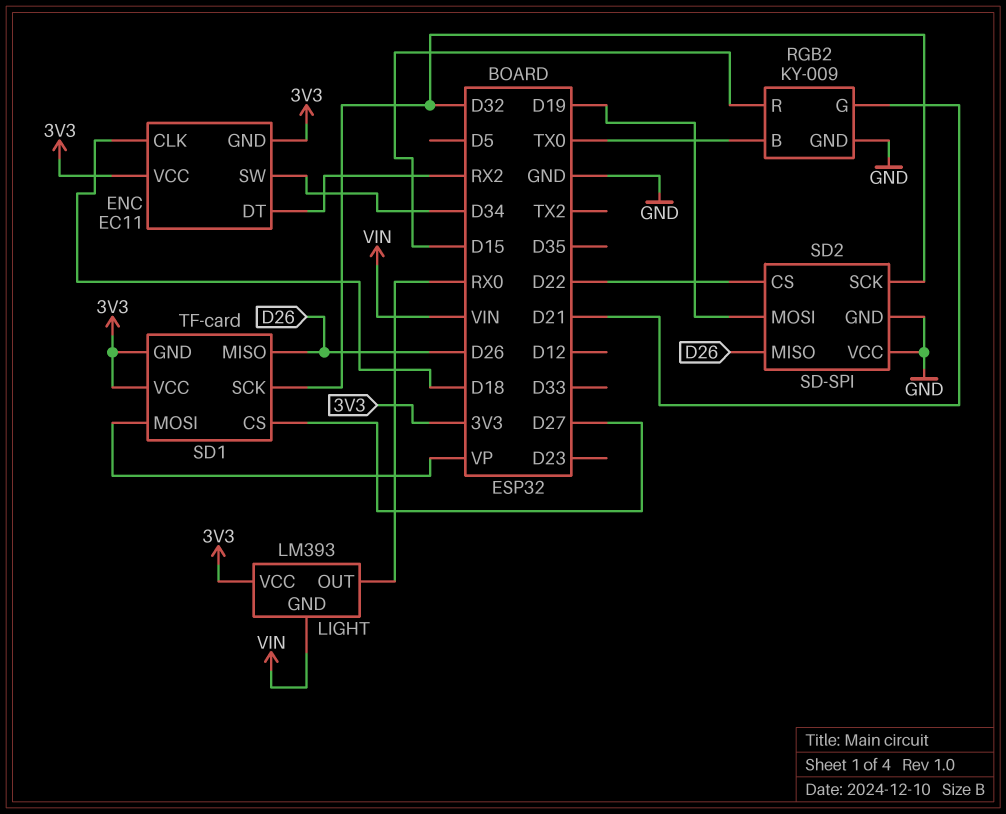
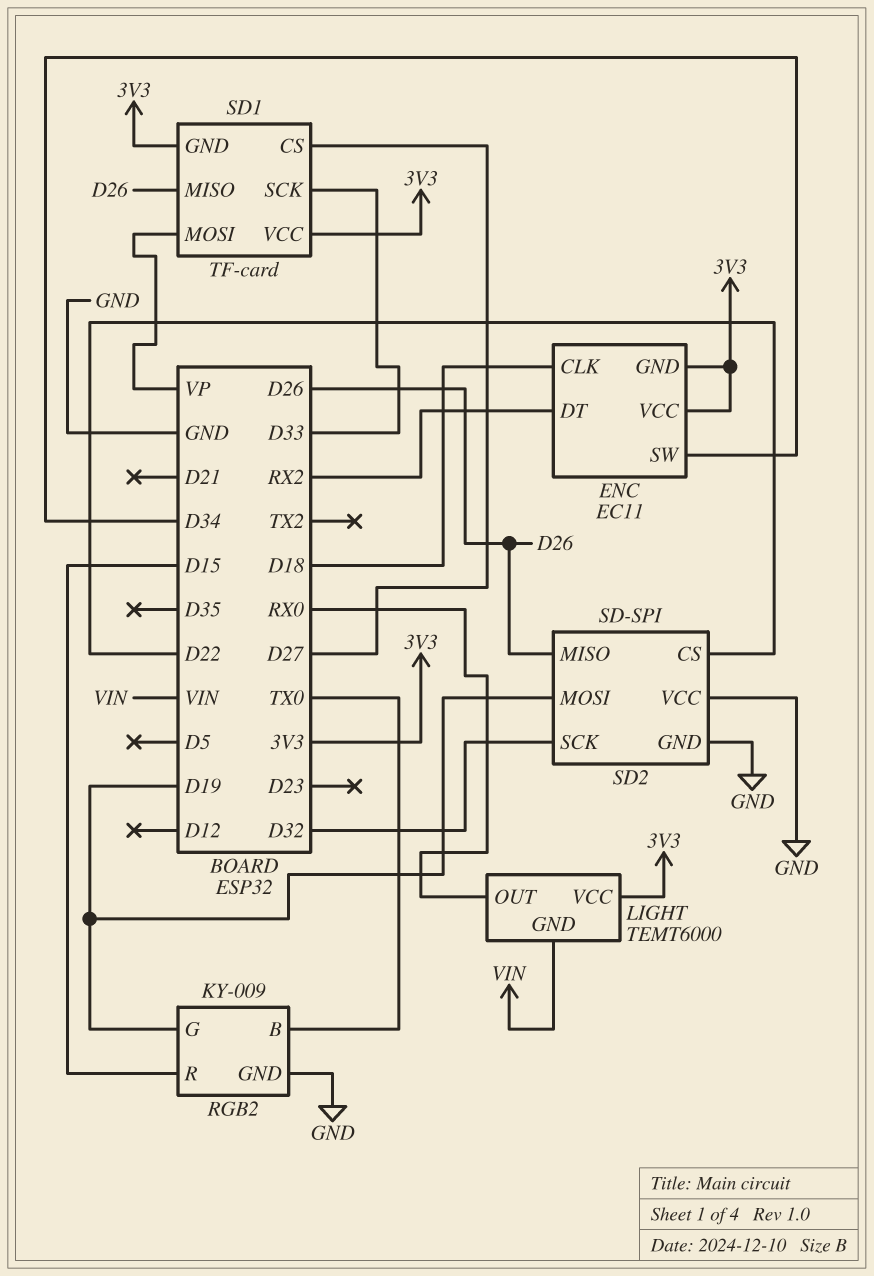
LIGHT: LM393 -> TEMT6000
RGB2 pin G: D21 -> D19
SD1 pin SCK: D32 -> D33

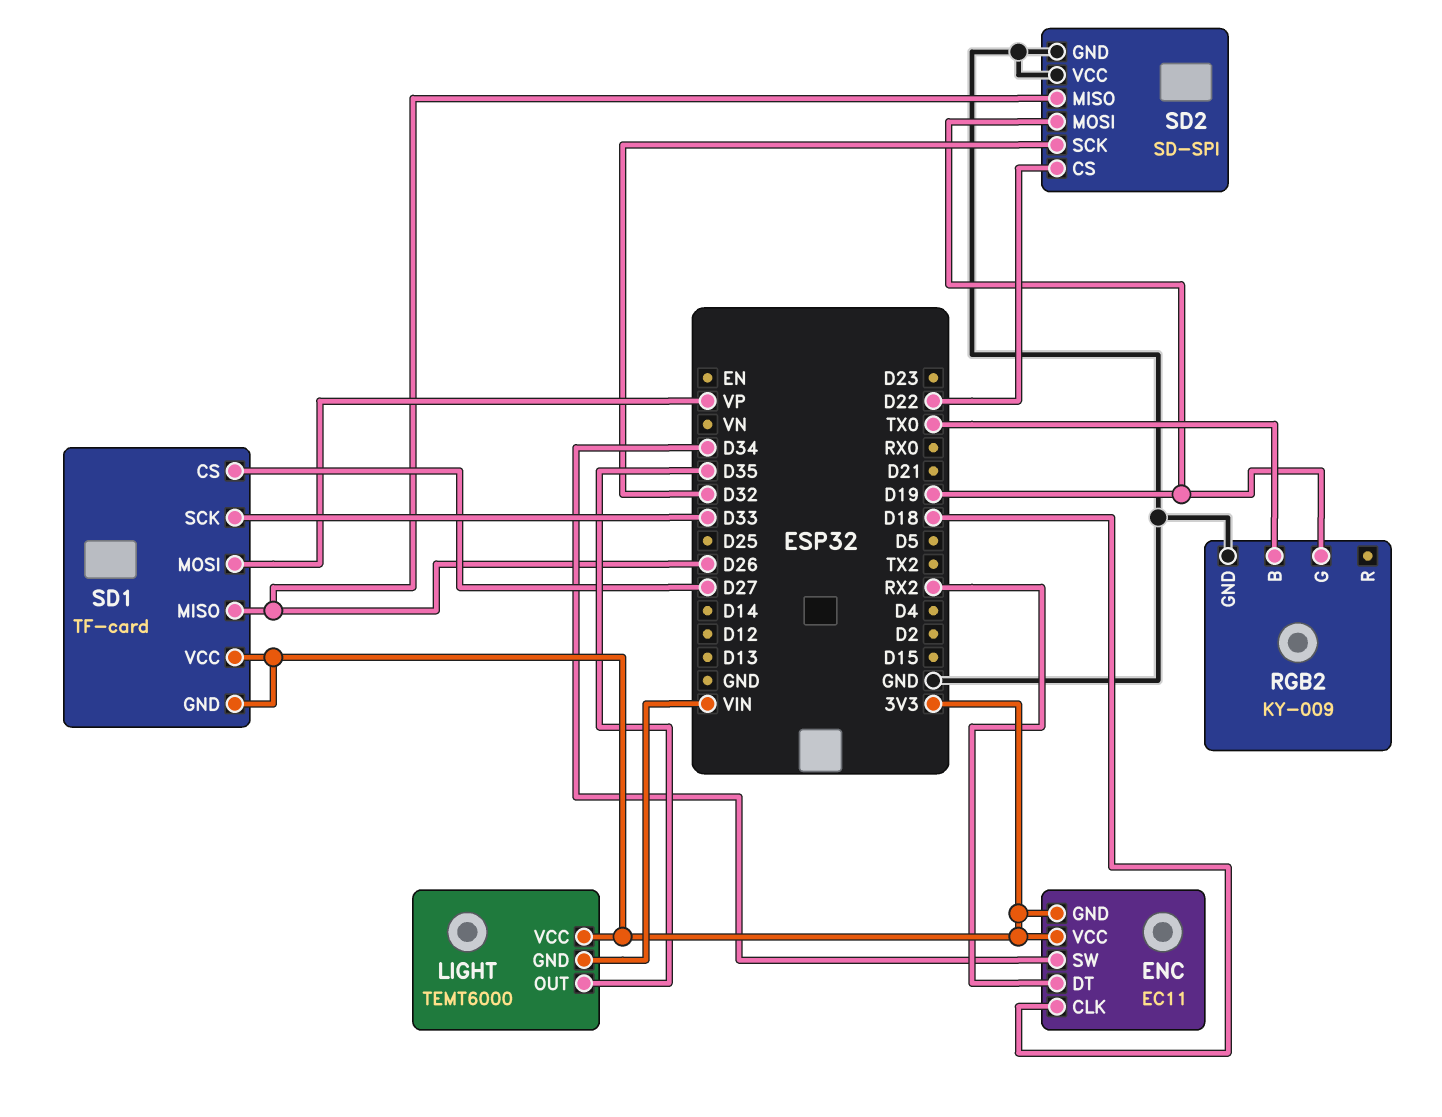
LIGHT pin OUT: RX0 -> D35
RGB2 pin R: D15 -> none

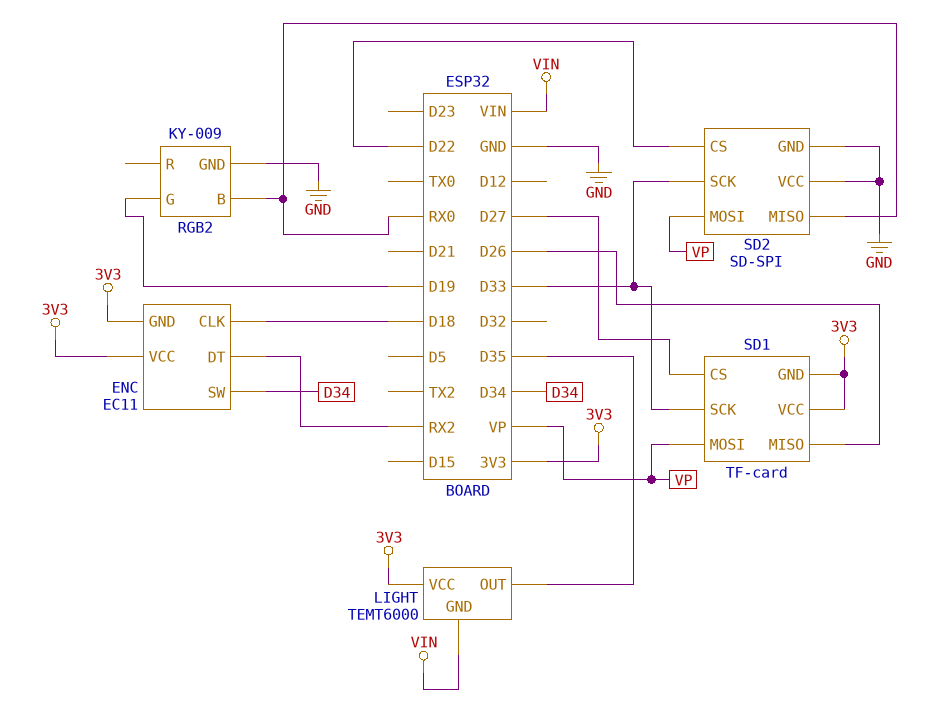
RGB2 pin B: TX0 -> RX0
SD2 pin MISO: D26 -> RX0
SD2 pin MOSI: D19 -> VP
SD2 pin SCK: D32 -> D33

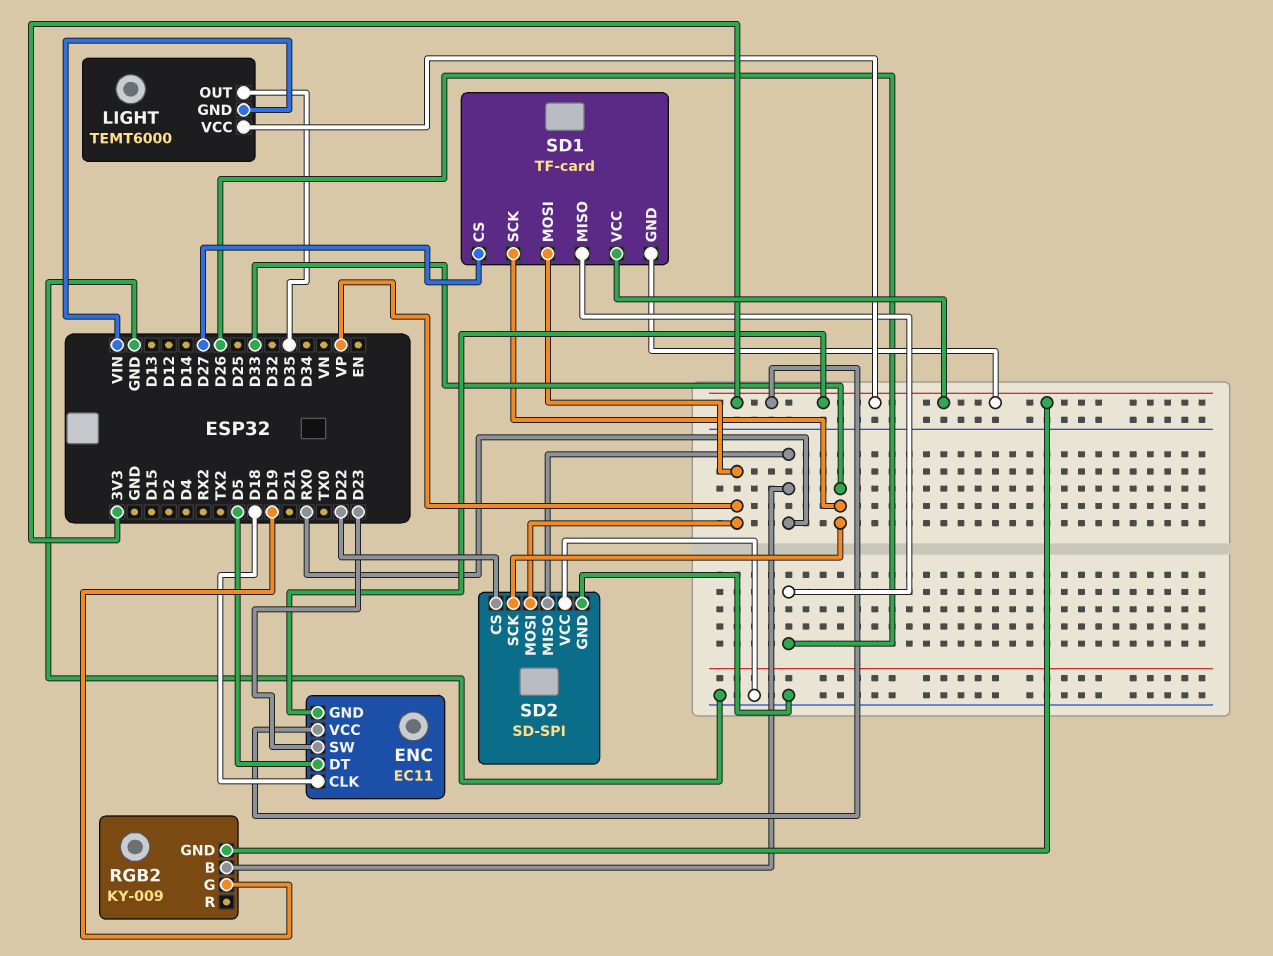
ENC pin DT: RX2 -> D5
ENC pin SW: D34 -> D23
RGB2 pin GND: GND -> 3V3

